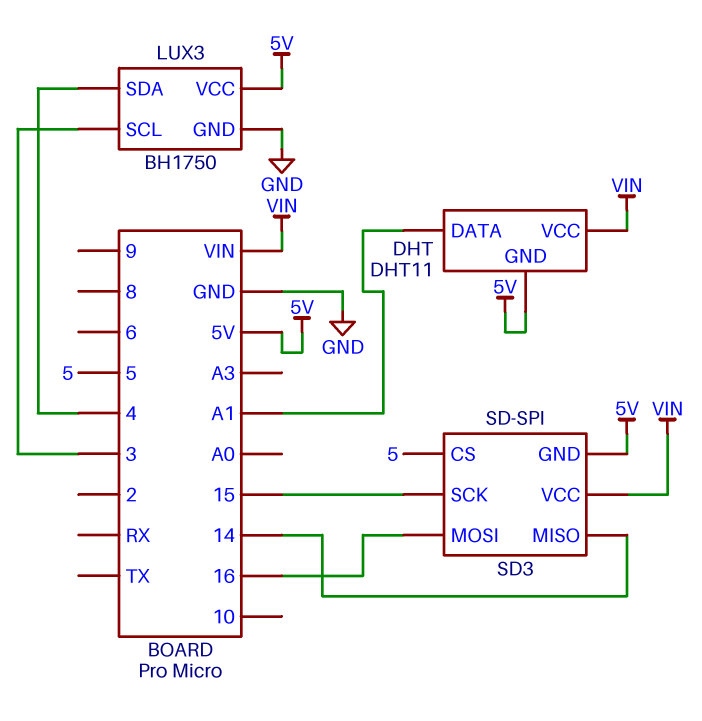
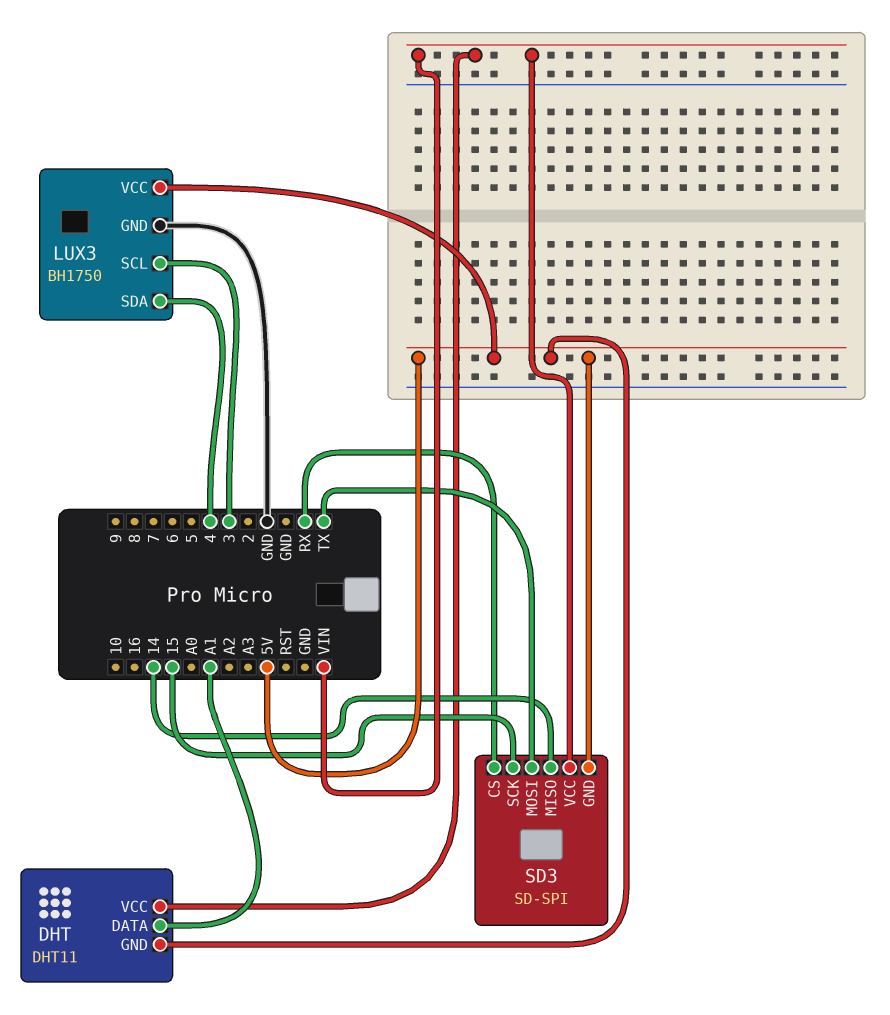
SD3 pin CS: 5 -> RX
SD3 pin MOSI: 16 -> TX

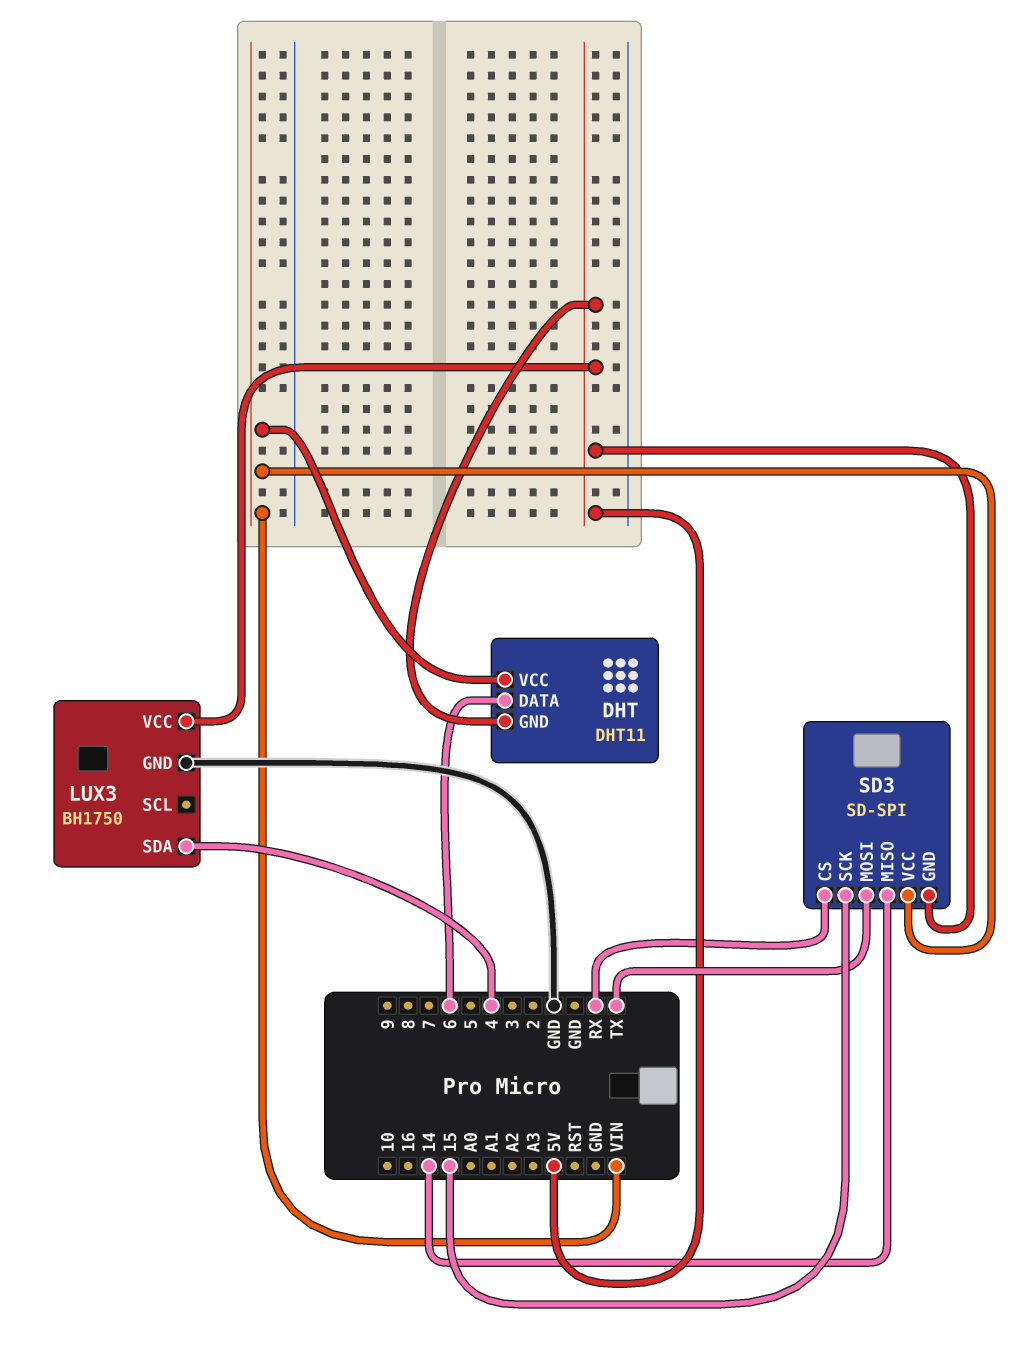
DHT pin DATA: A1 -> 6
LUX3 pin SCL: 3 -> none

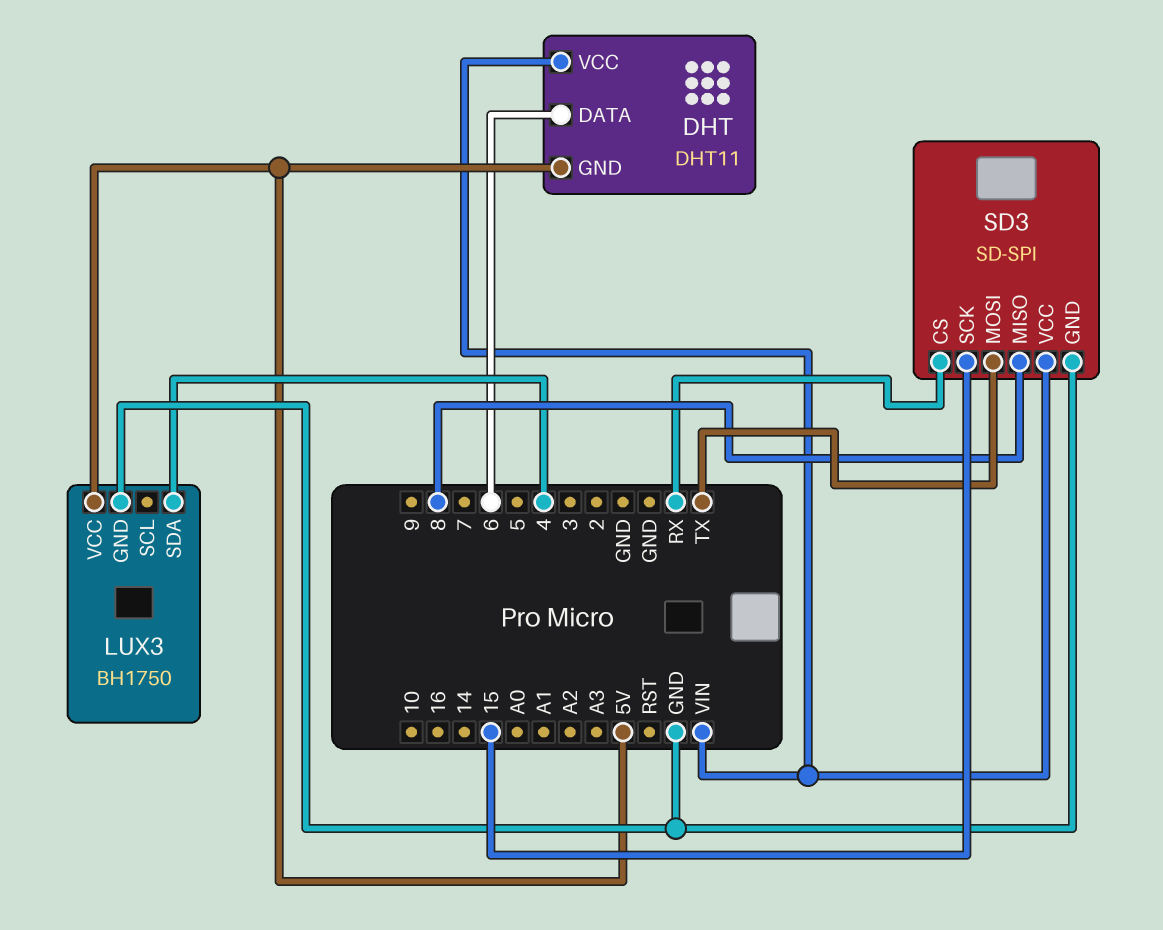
SD3 pin GND: 5V -> GND
SD3 pin MISO: 14 -> 8

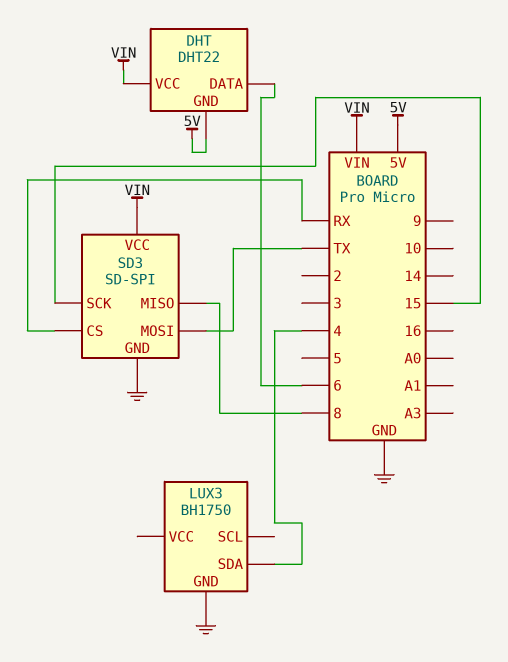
DHT: DHT11 -> DHT22
LUX3 pin VCC: 5V -> none

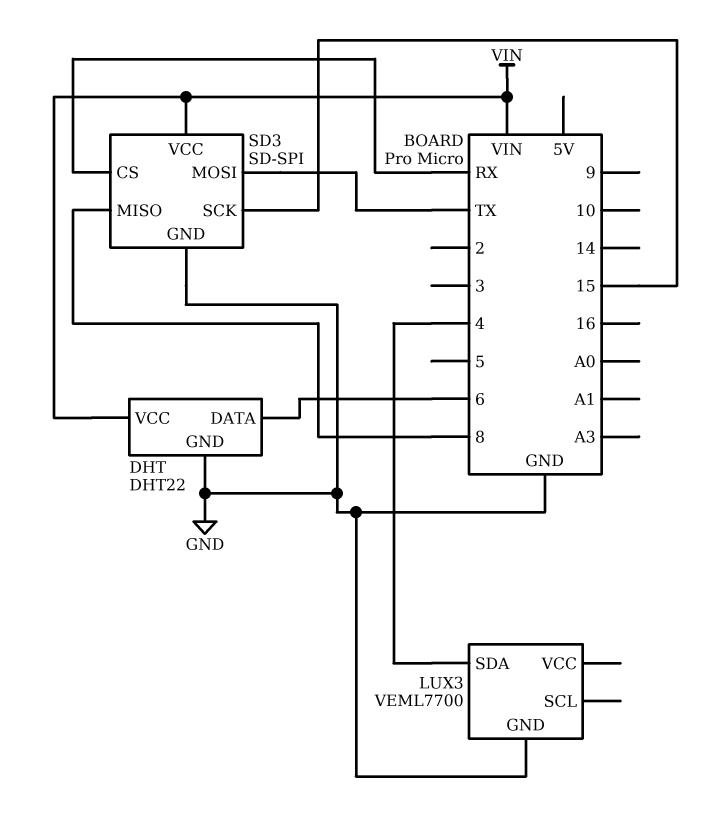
DHT pin GND: 5V -> GND
LUX3: BH1750 -> VEML7700

